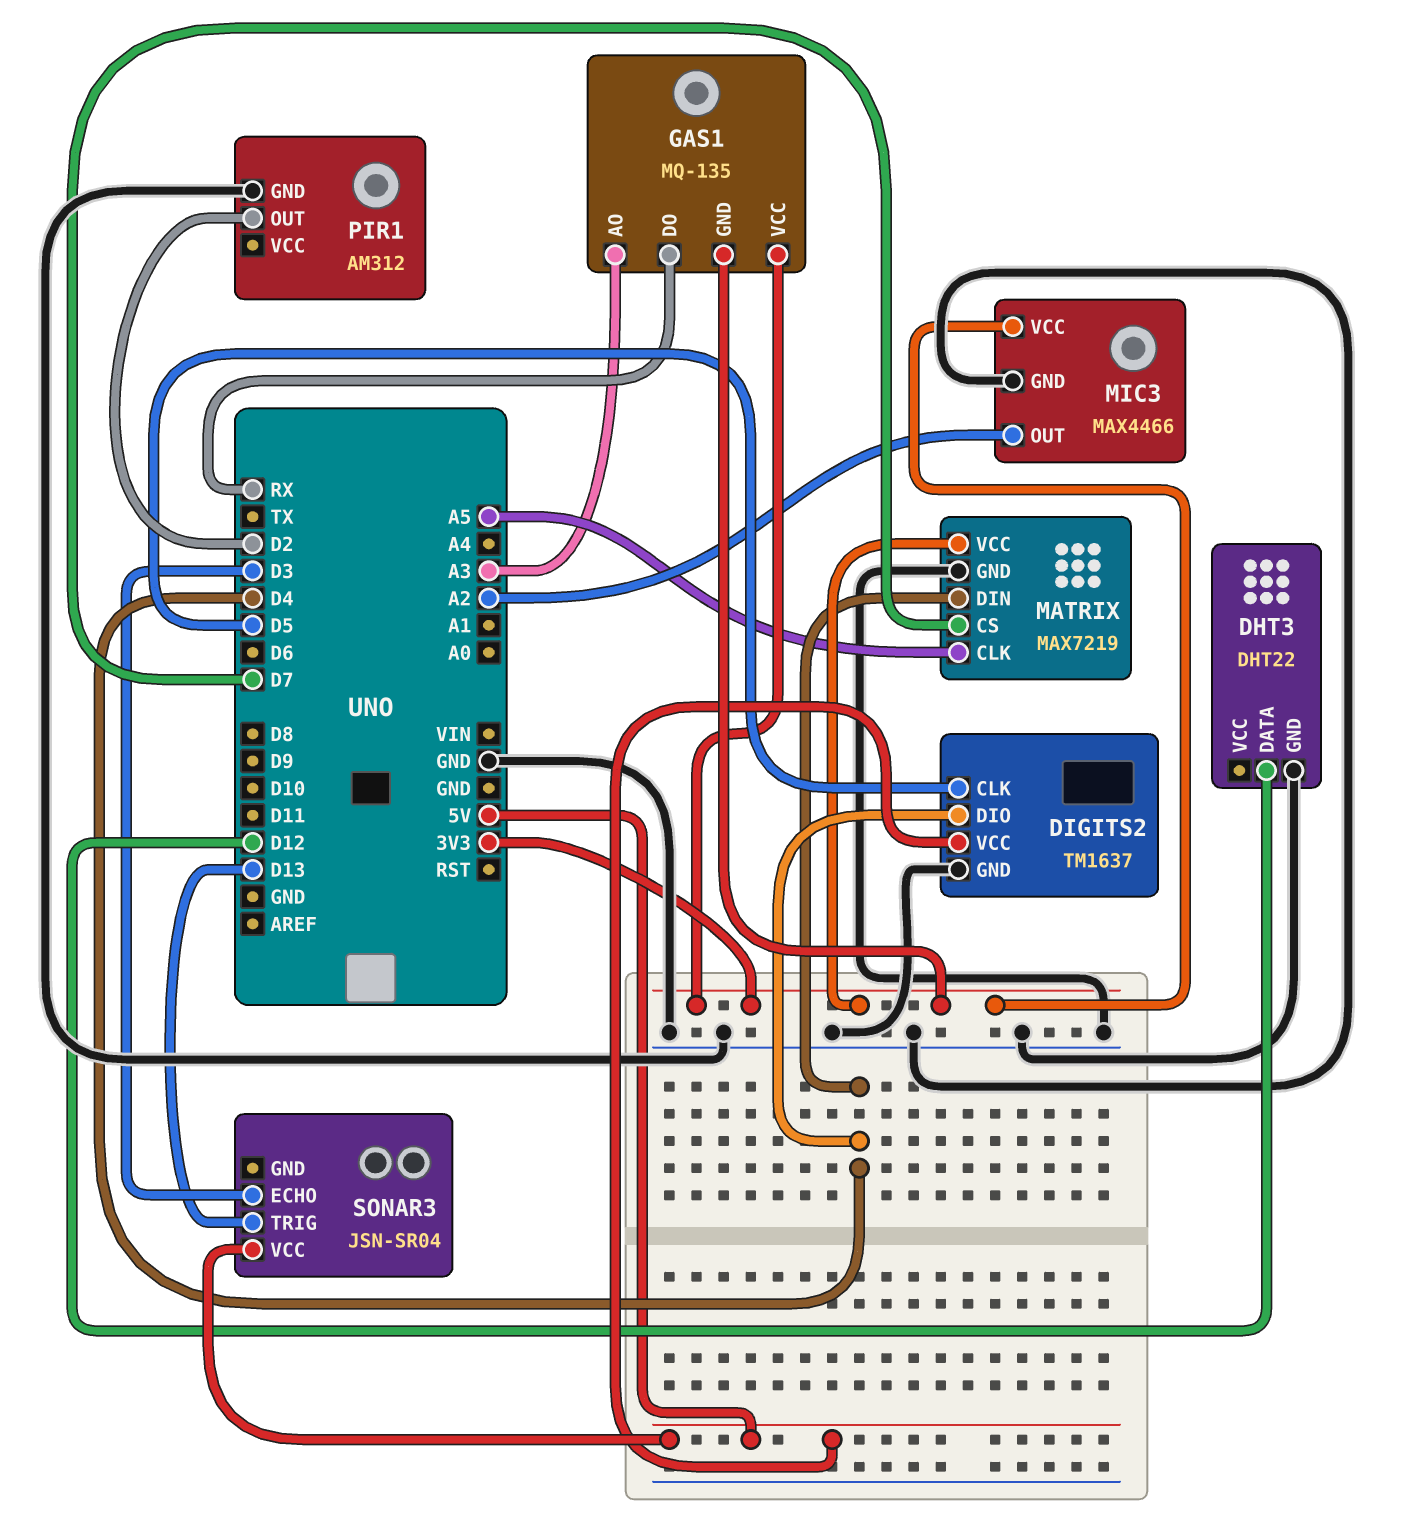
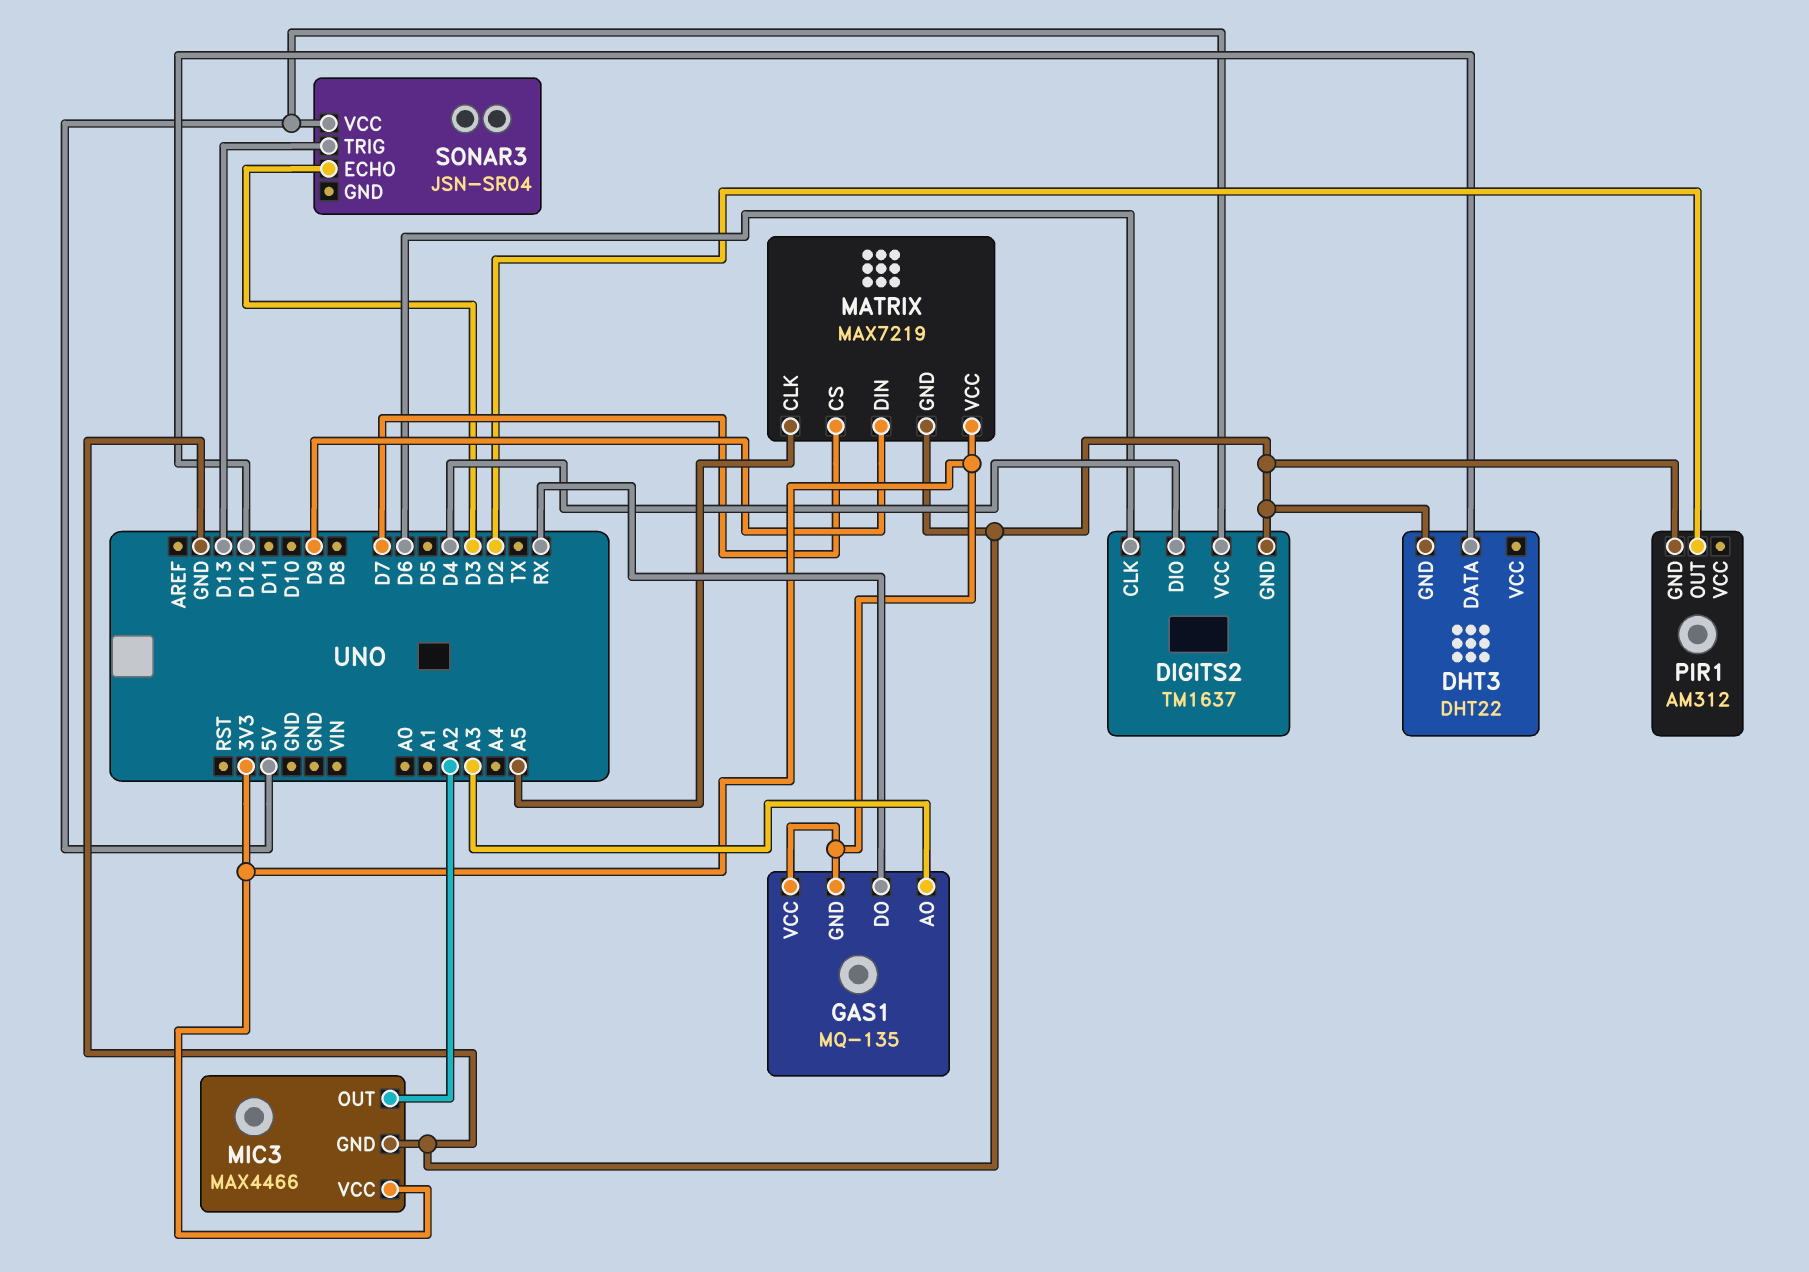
DIGITS2 pin CLK: D5 -> D6
MATRIX pin DIN: D4 -> D9

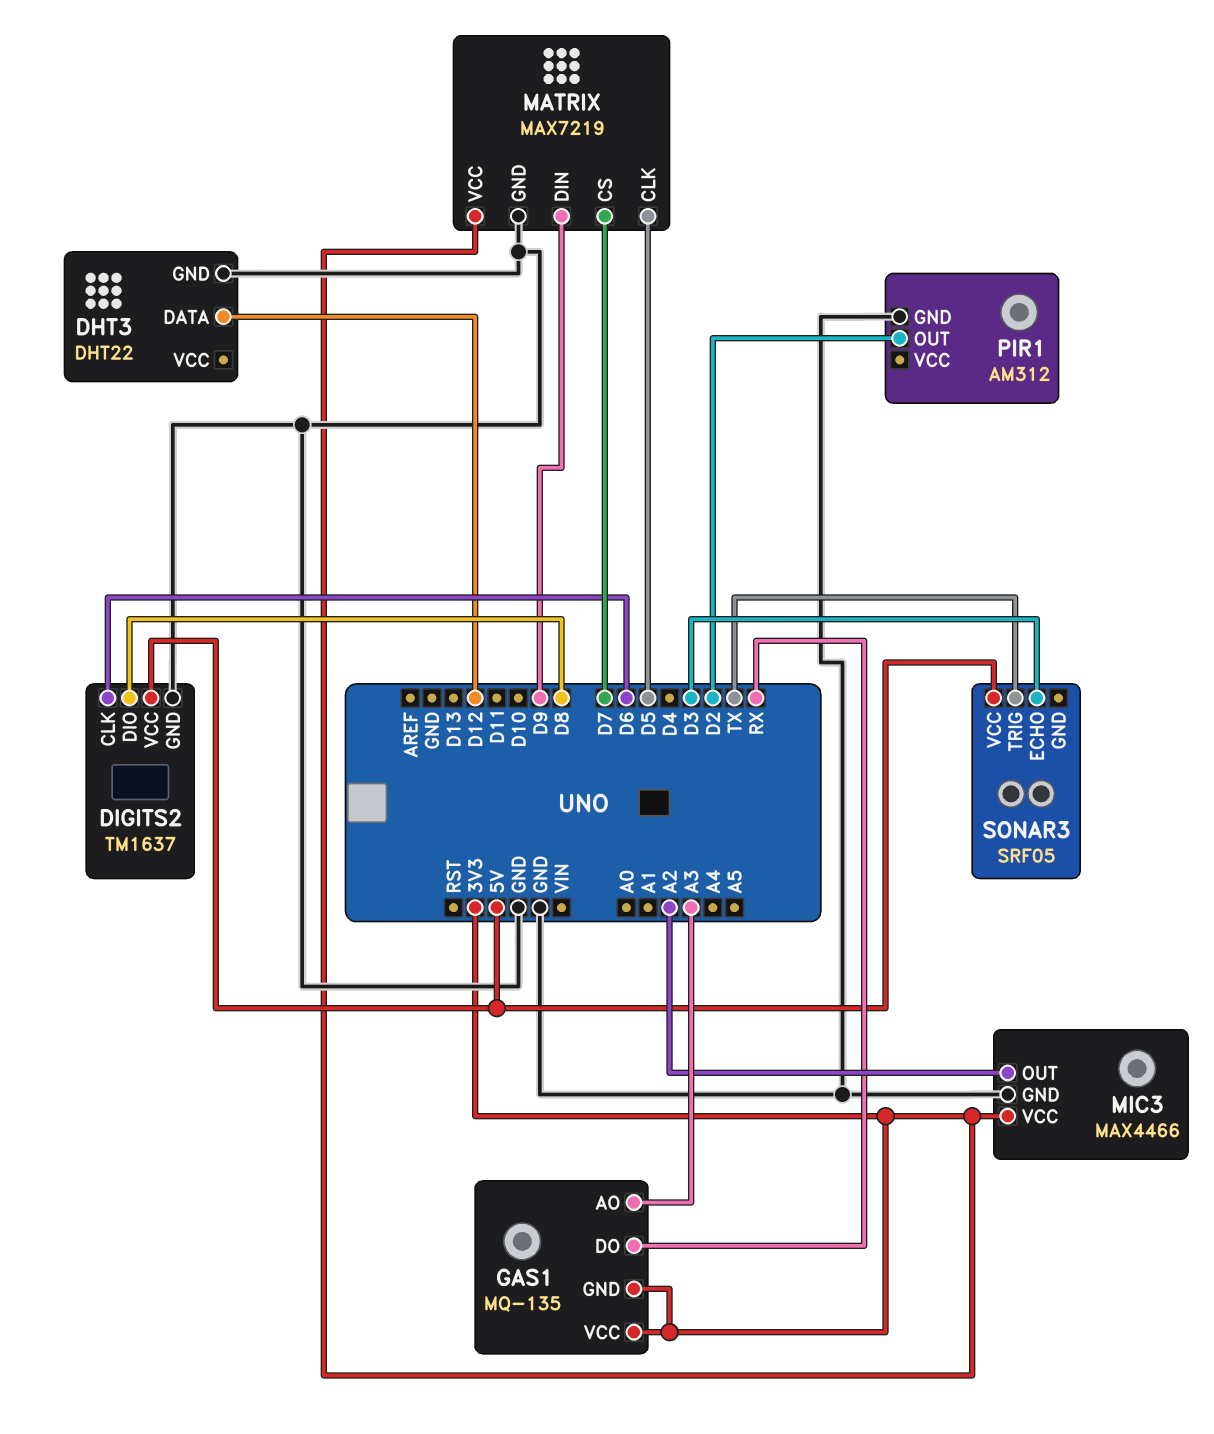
DIGITS2 pin DIO: D4 -> D8
MATRIX pin CLK: A5 -> D5
SONAR3: JSN-SR04 -> SRF05
SONAR3 pin TRIG: D13 -> TX

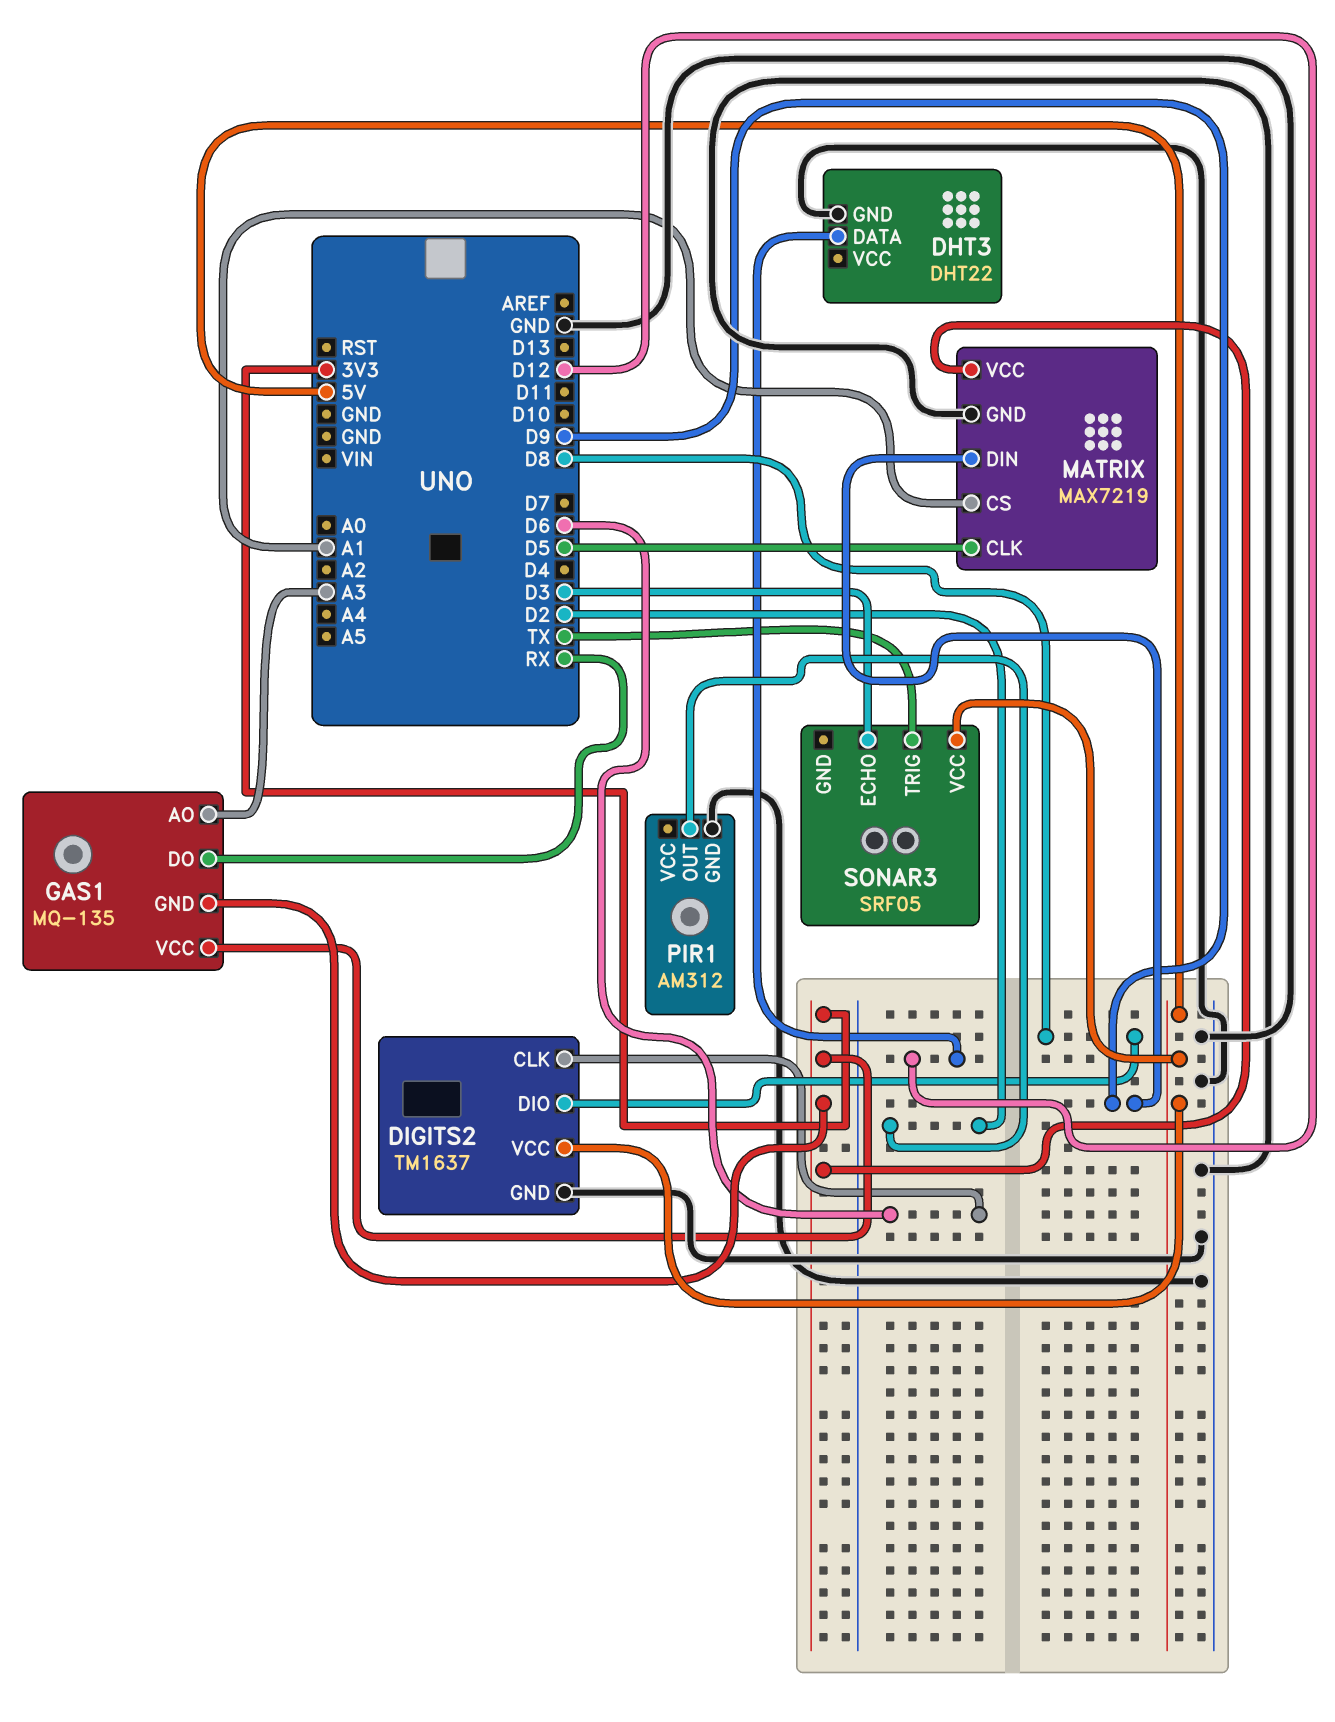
MATRIX pin CS: D7 -> A1
MIC3: MAX4466 -> none
MIC3 pin GND: GND -> none
MIC3 pin OUT: A2 -> none
MIC3 pin VCC: 3V3 -> none

